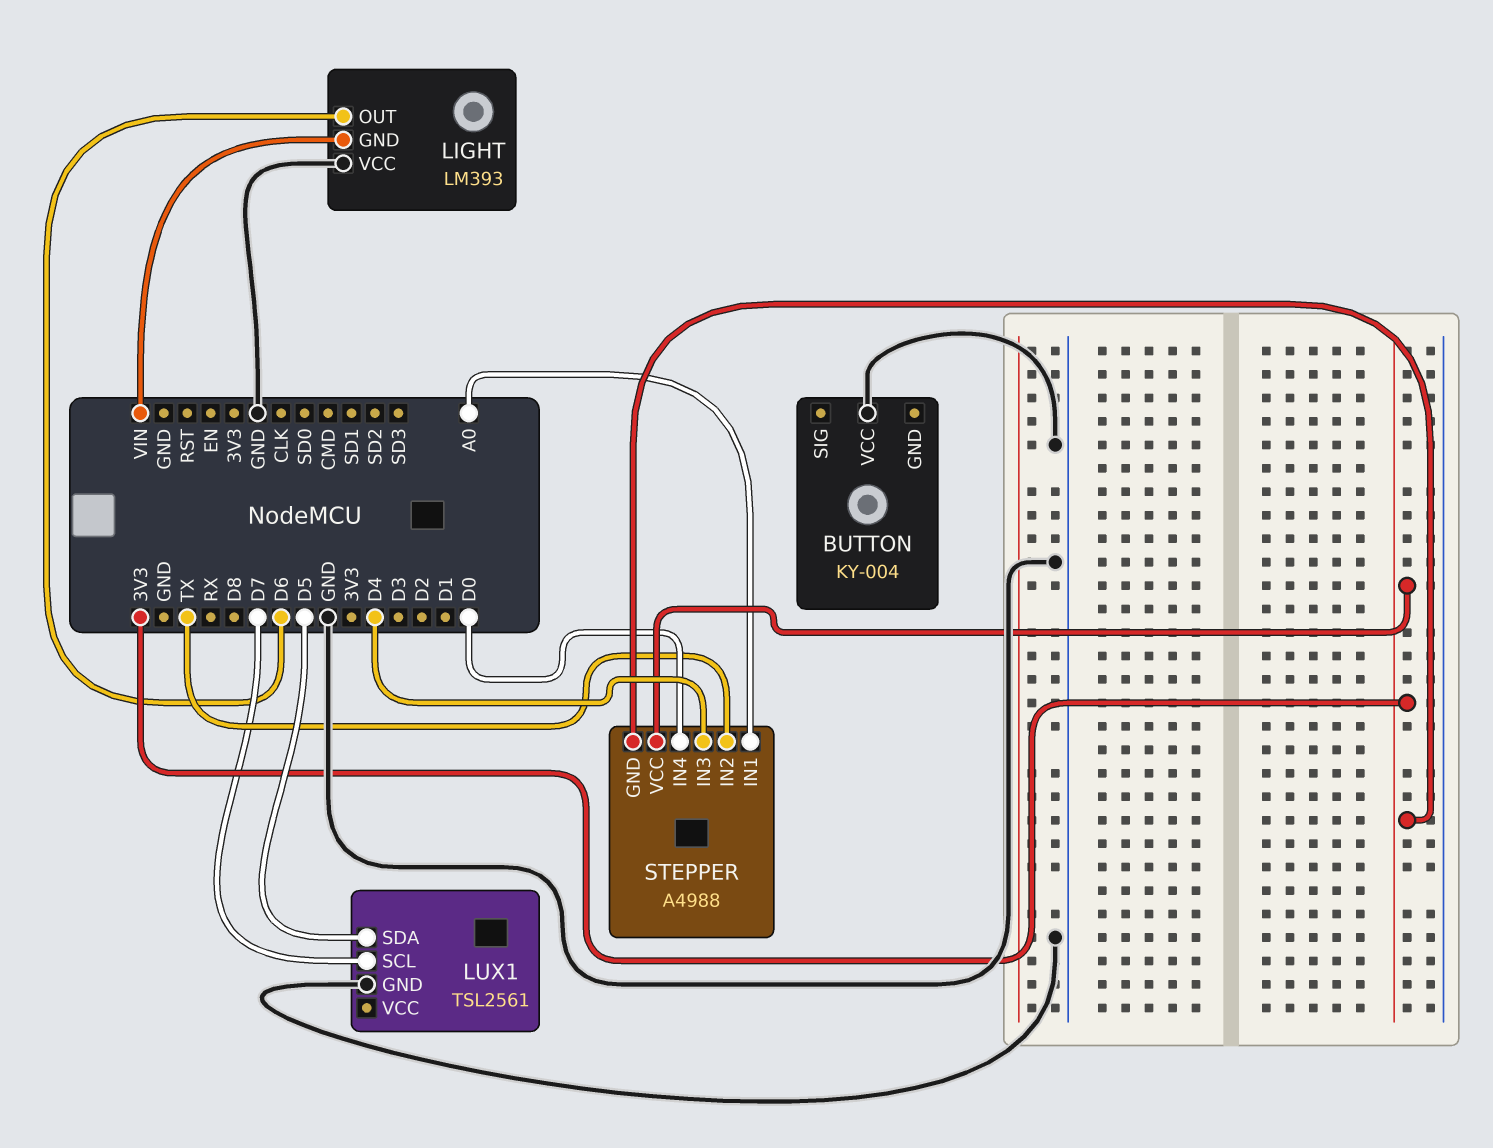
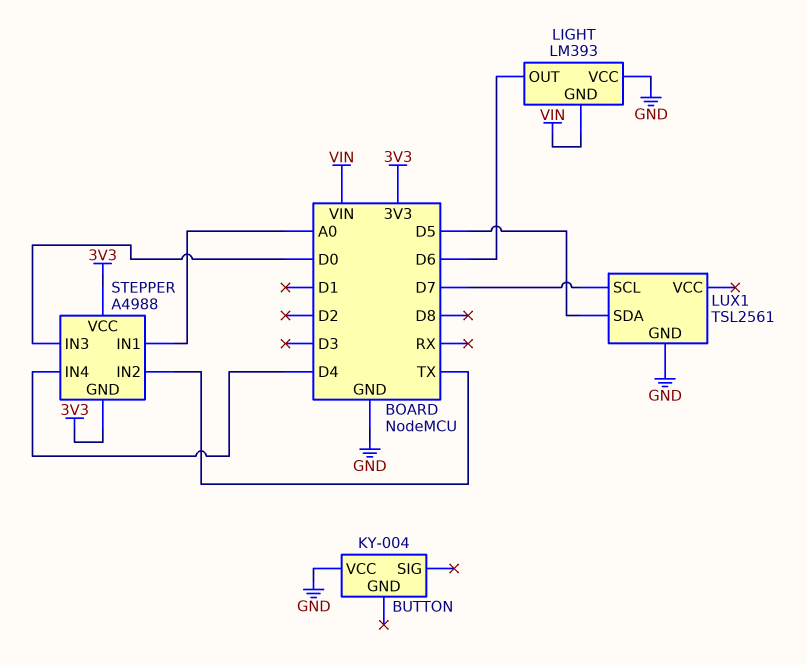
STEPPER pin IN3: D4 -> D0
STEPPER pin IN4: D0 -> D4

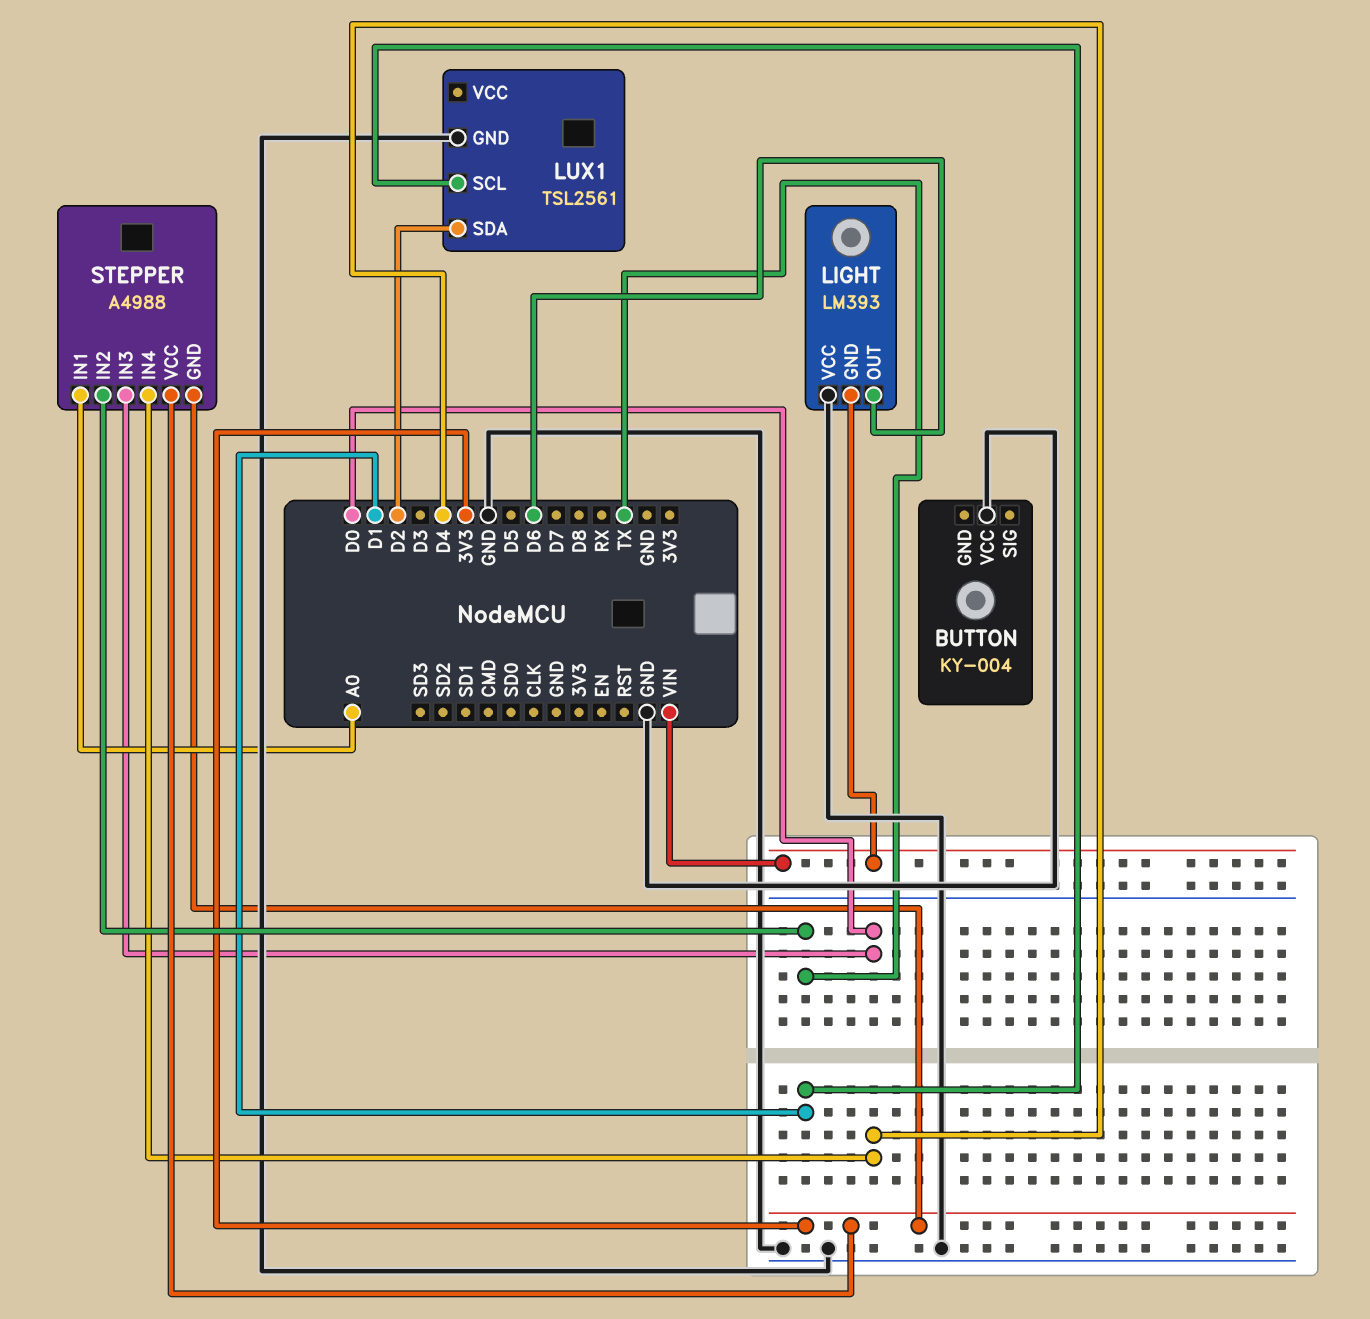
LUX1 pin SCL: D7 -> D1
LUX1 pin SDA: D5 -> D2

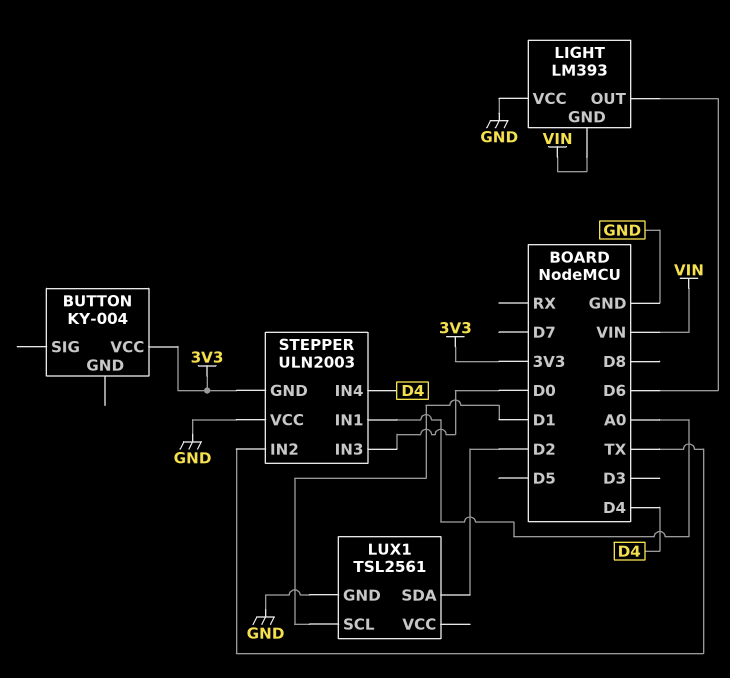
BUTTON pin VCC: GND -> 3V3
STEPPER: A4988 -> ULN2003
STEPPER pin VCC: 3V3 -> GND

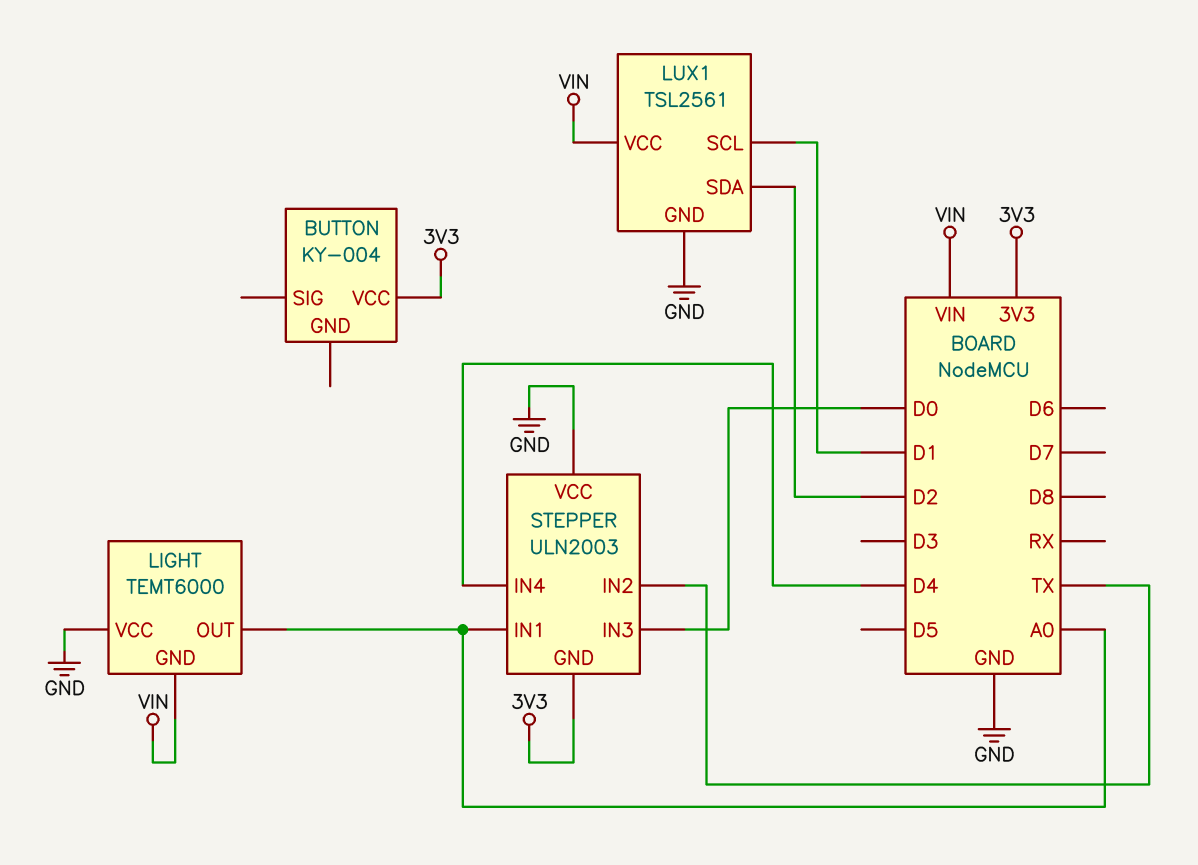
LIGHT: LM393 -> TEMT6000
LIGHT pin OUT: D6 -> A0
LUX1 pin VCC: none -> VIN

